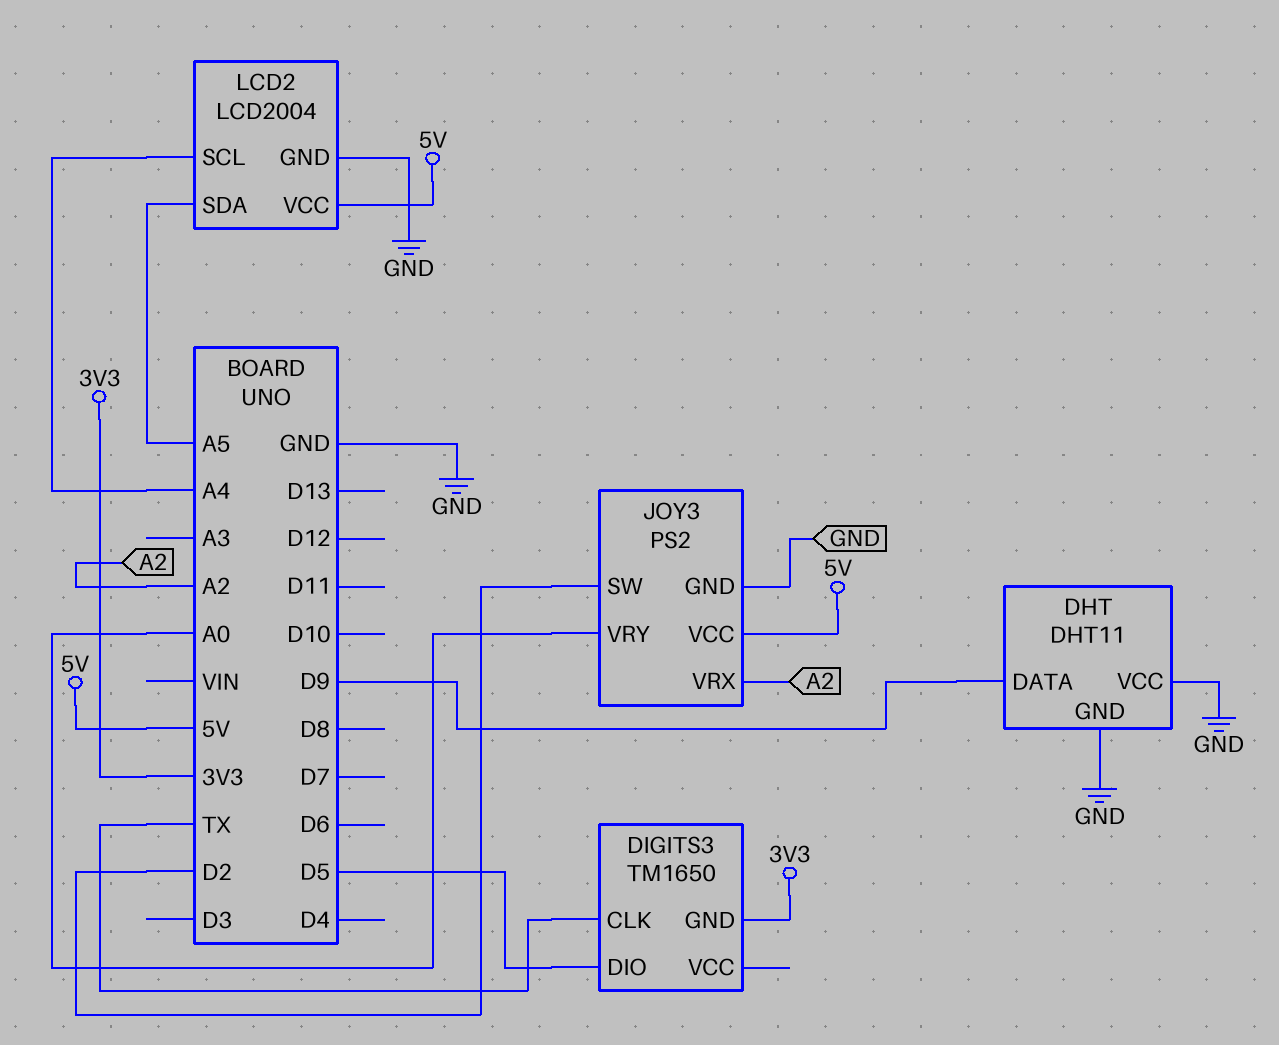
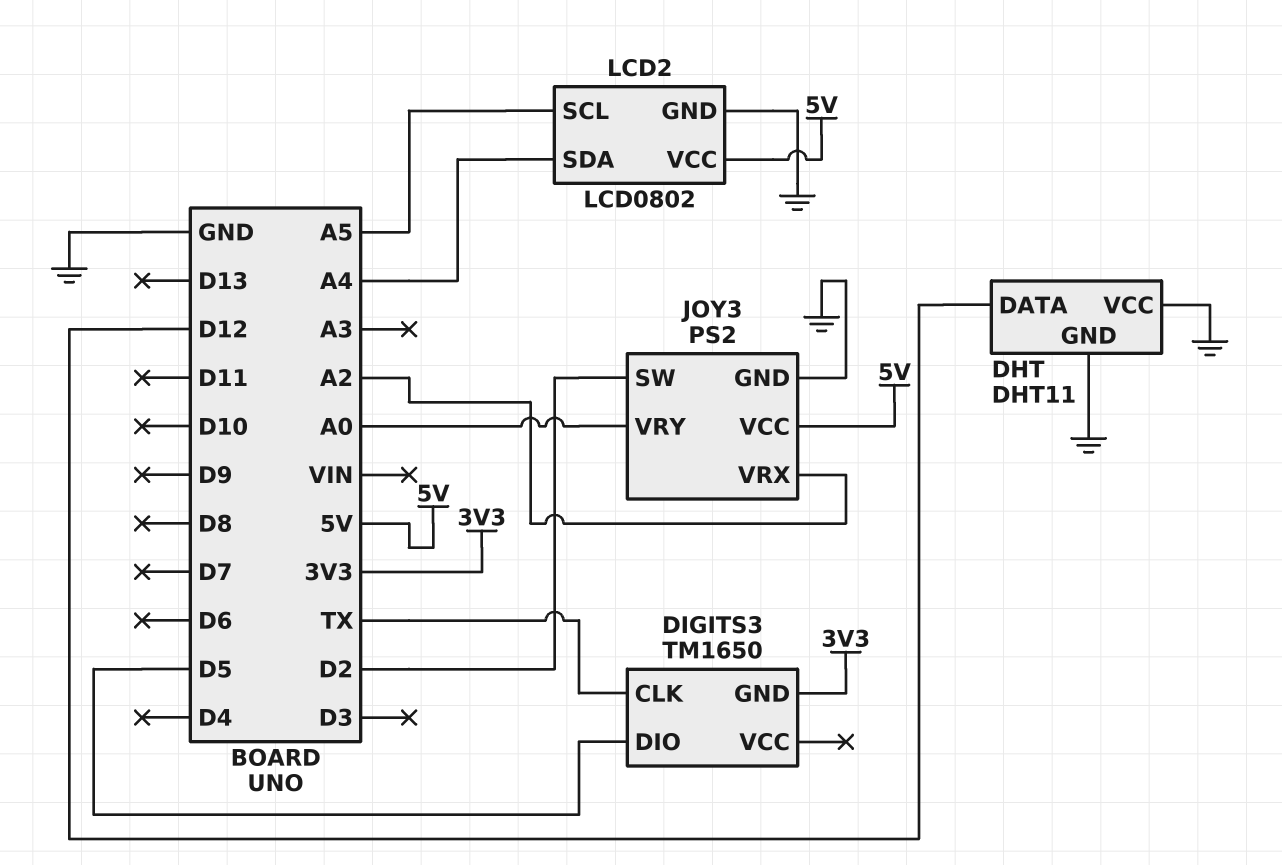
DHT pin DATA: D9 -> D12
LCD2: LCD2004 -> LCD0802
LCD2 pin SCL: A4 -> A5
LCD2 pin SDA: A5 -> A4

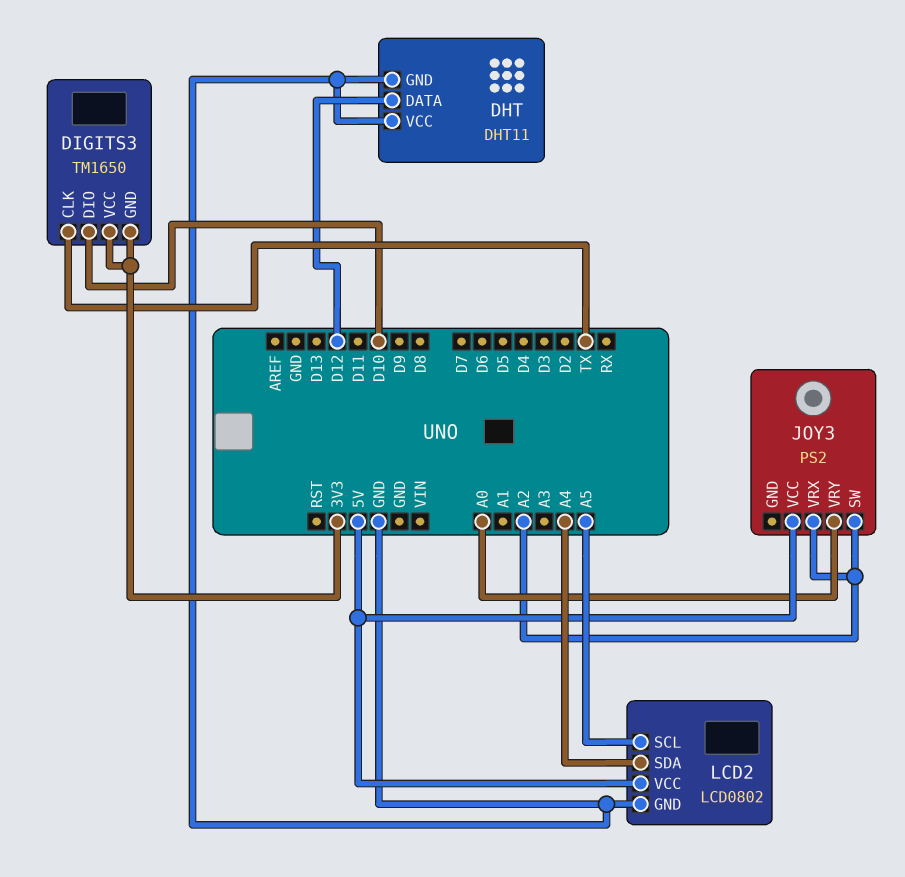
DIGITS3 pin DIO: D5 -> D10
DIGITS3 pin VCC: none -> 3V3
JOY3 pin GND: GND -> none
JOY3 pin SW: D2 -> A2

